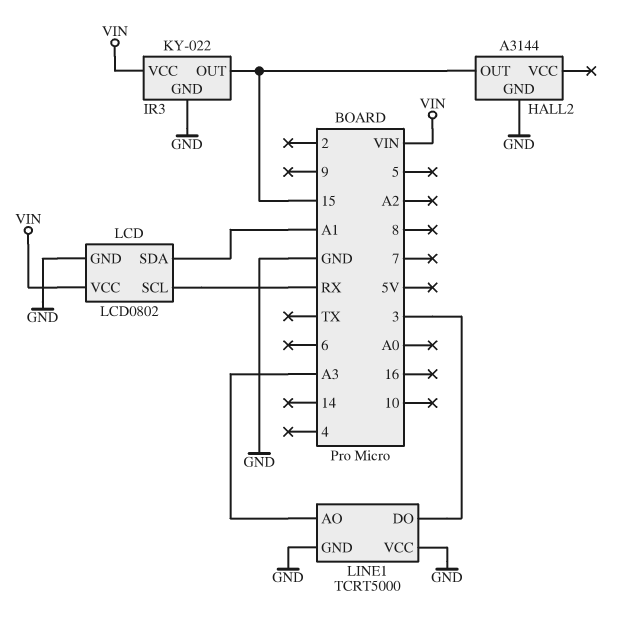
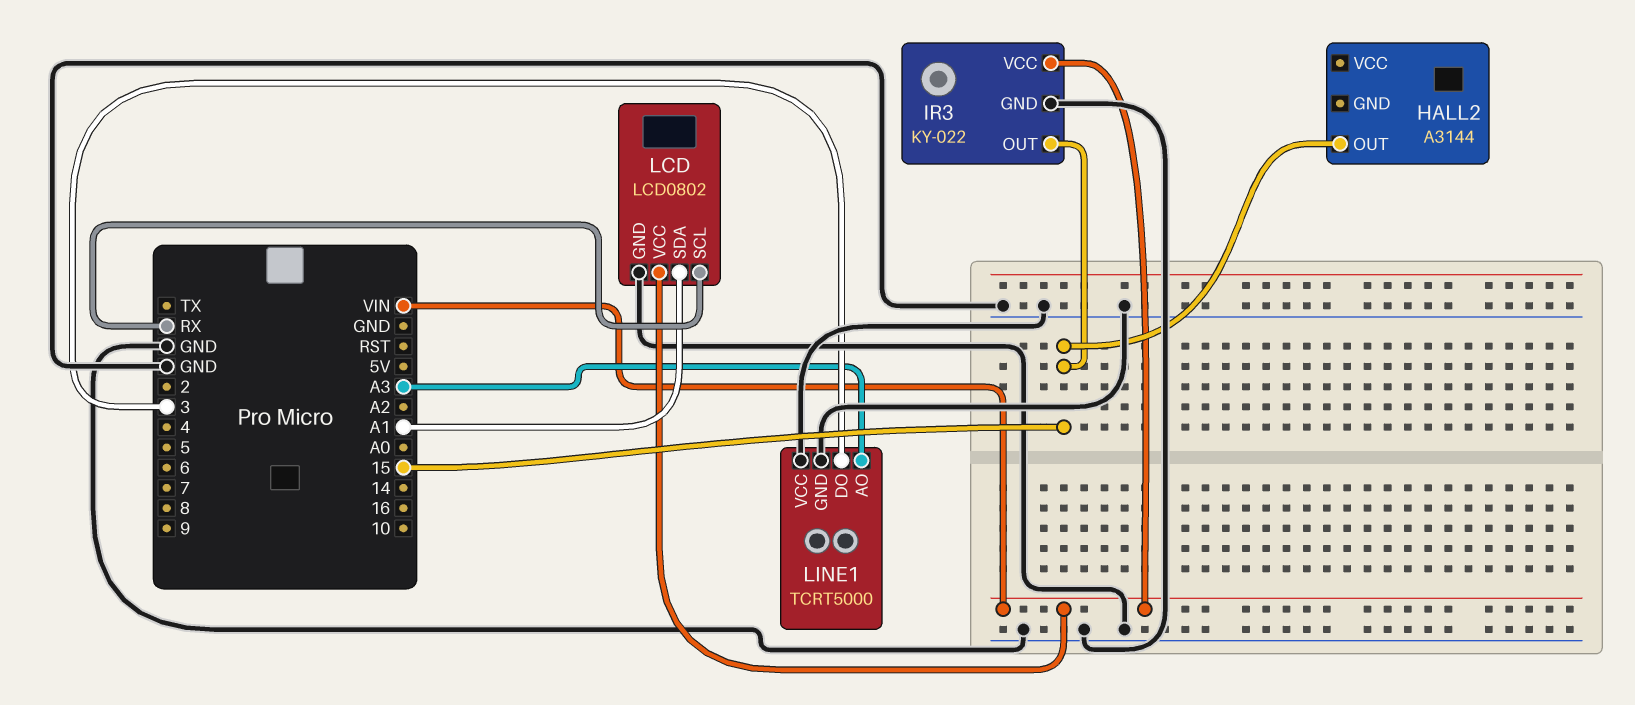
HALL2 pin GND: GND -> none

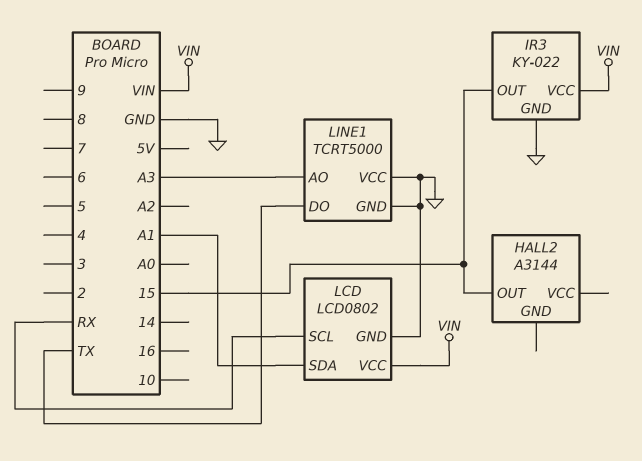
LINE1 pin DO: 3 -> TX

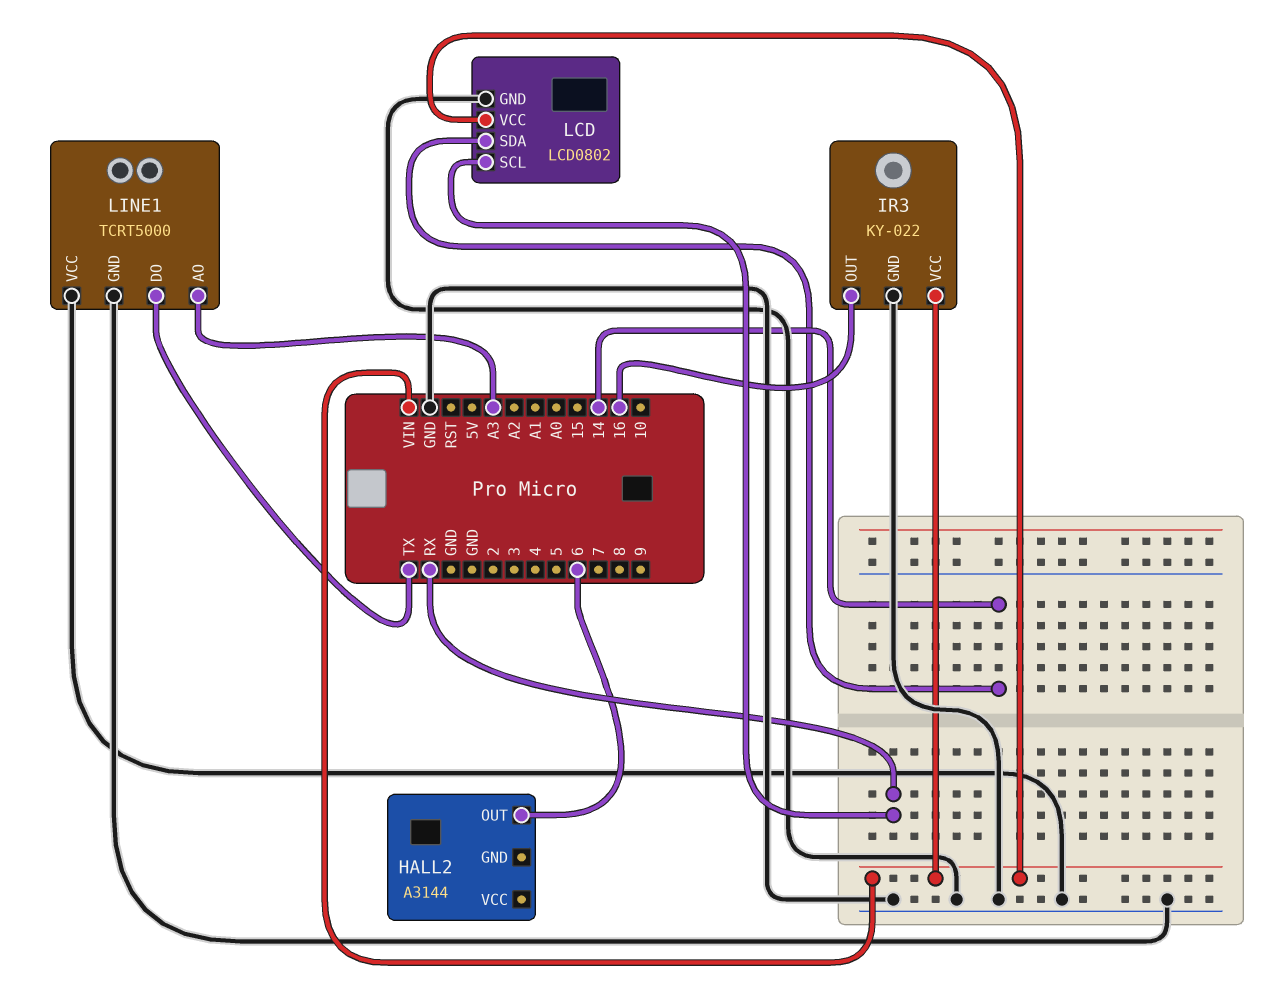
HALL2 pin OUT: 15 -> 6
IR3 pin OUT: 15 -> 16
LCD pin SDA: A1 -> 14

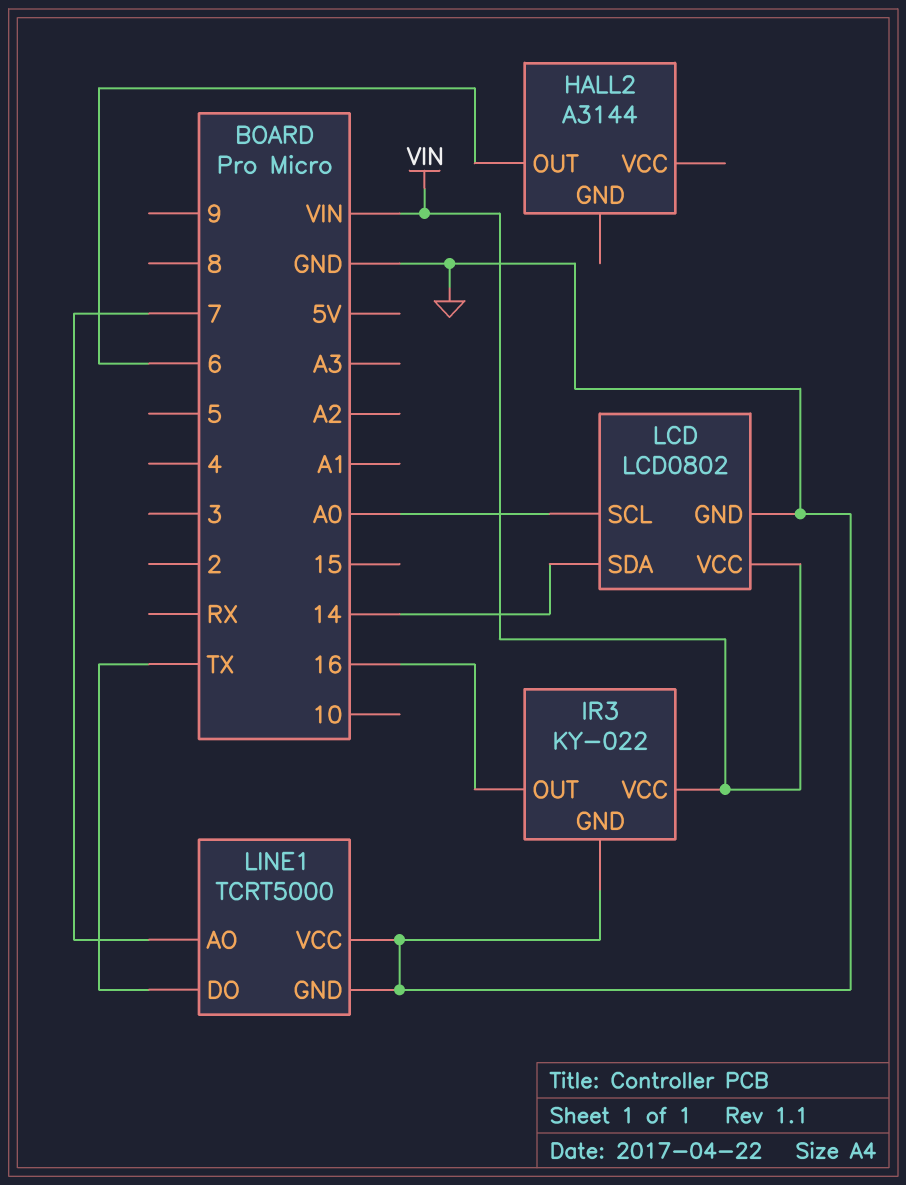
LCD pin SCL: RX -> A0
LINE1 pin AO: A3 -> 7

